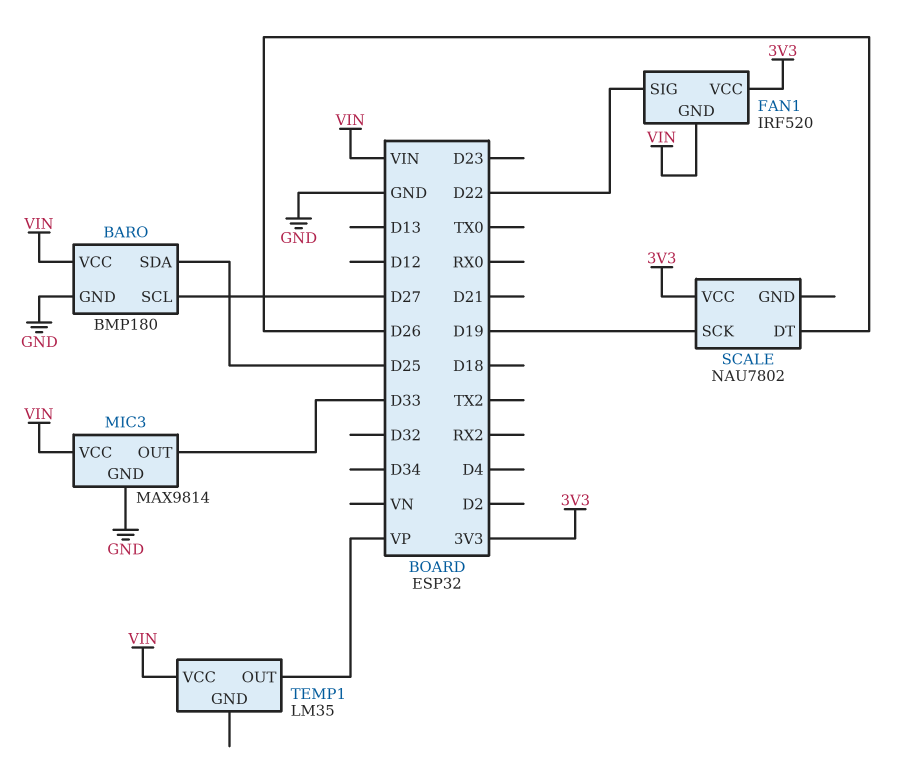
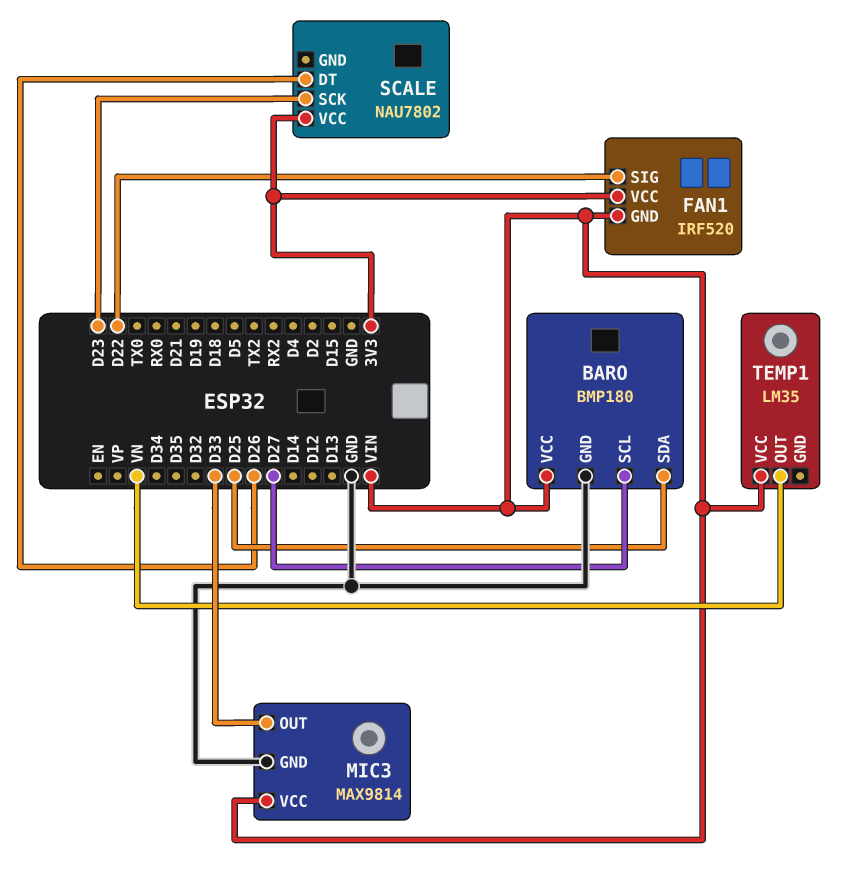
SCALE pin SCK: D19 -> D23
TEMP1 pin OUT: VP -> VN

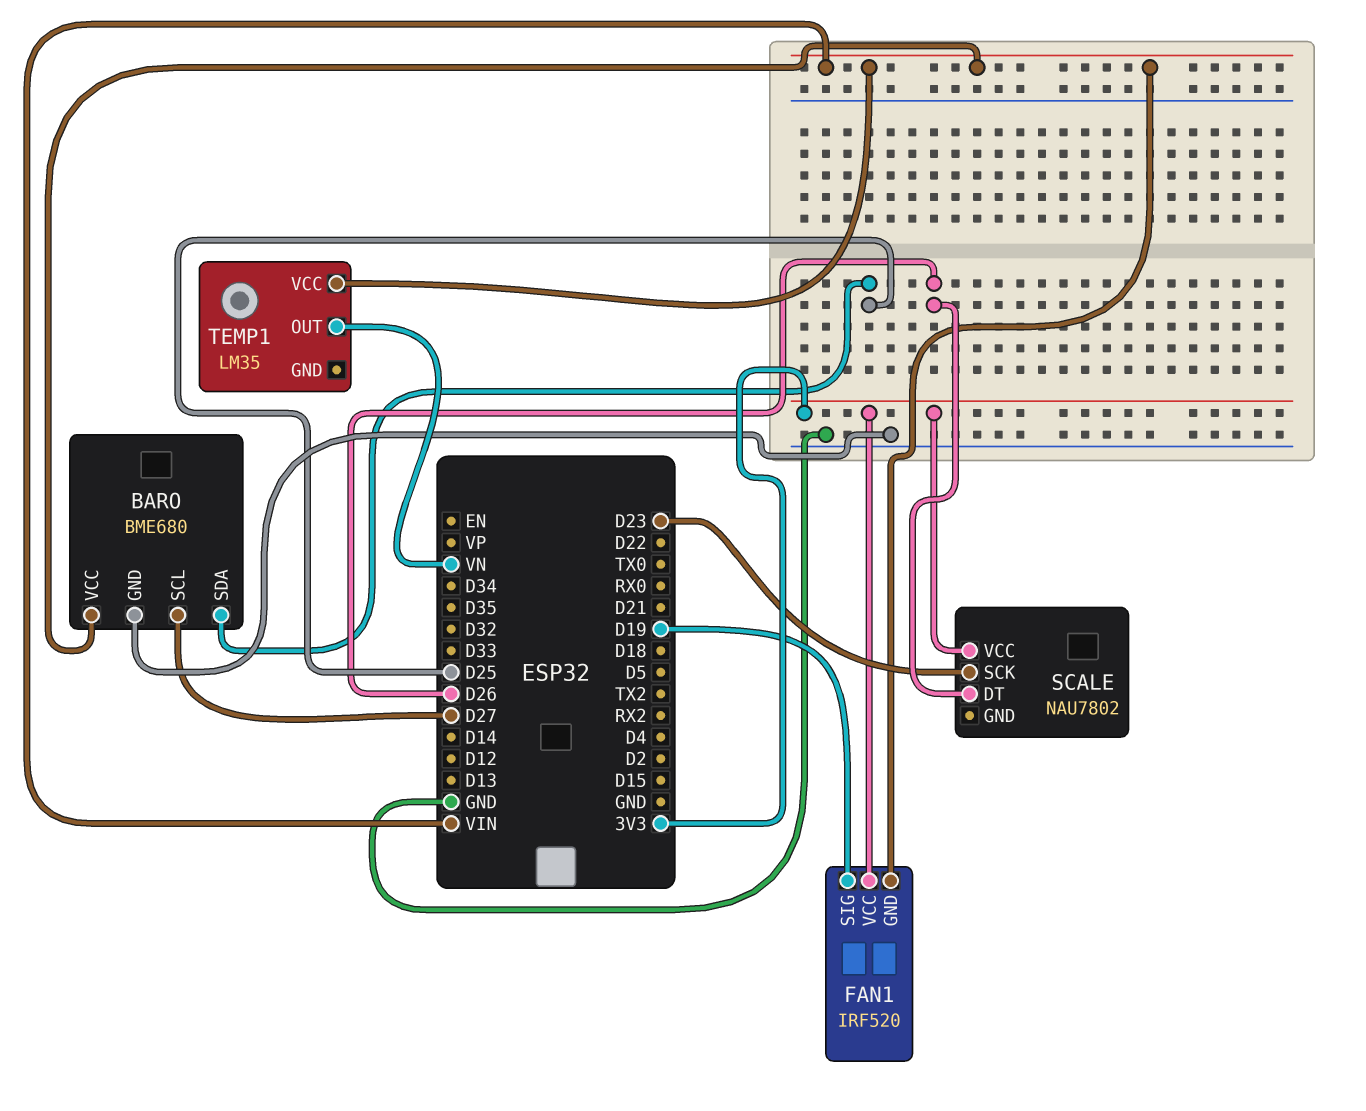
BARO: BMP180 -> BME680
FAN1 pin SIG: D22 -> D19
MIC3: MAX9814 -> none
MIC3 pin GND: GND -> none
MIC3 pin OUT: D33 -> none
MIC3 pin VCC: VIN -> none

